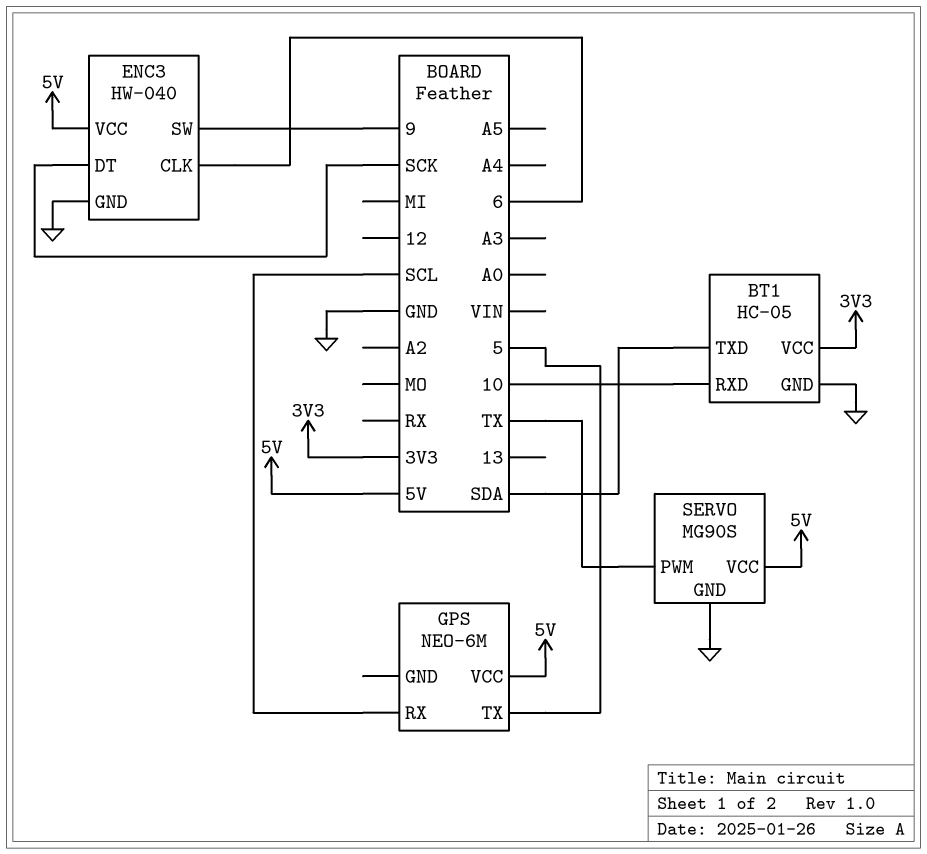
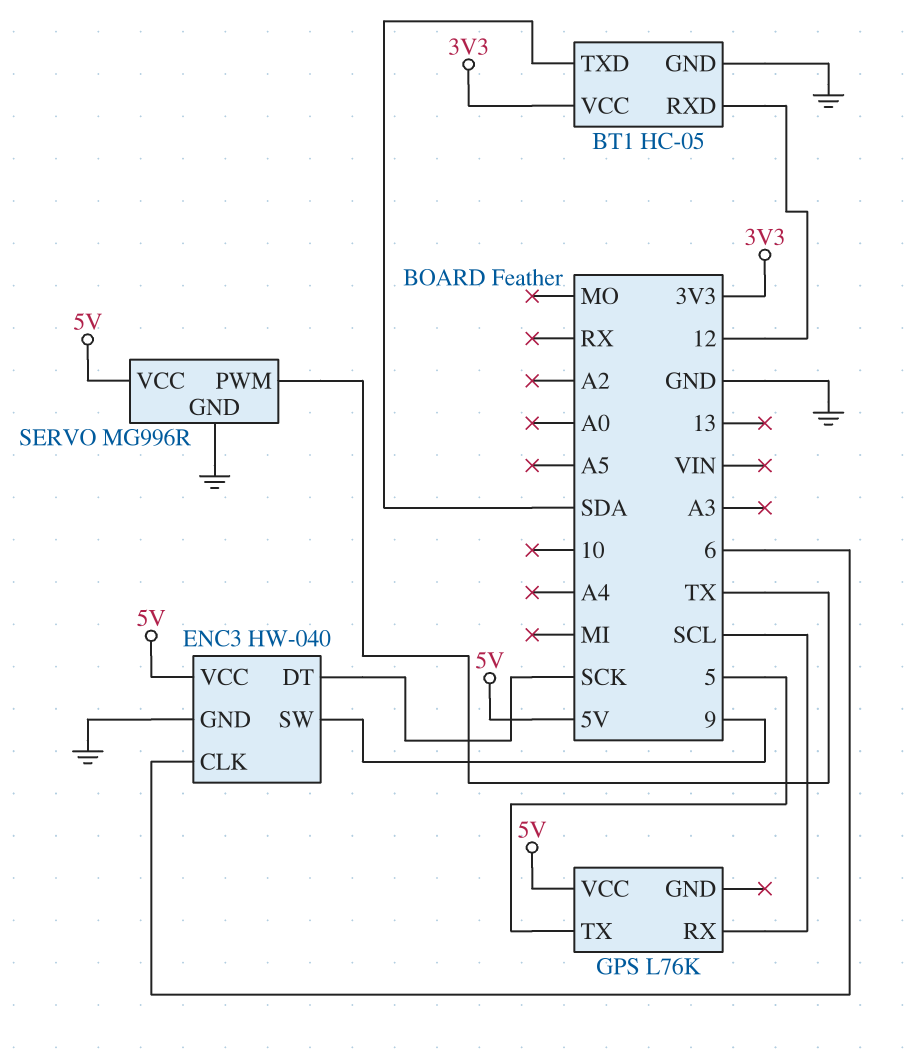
BT1 pin RXD: 10 -> 12
GPS: NEO-6M -> L76K
SERVO: MG90S -> MG996R

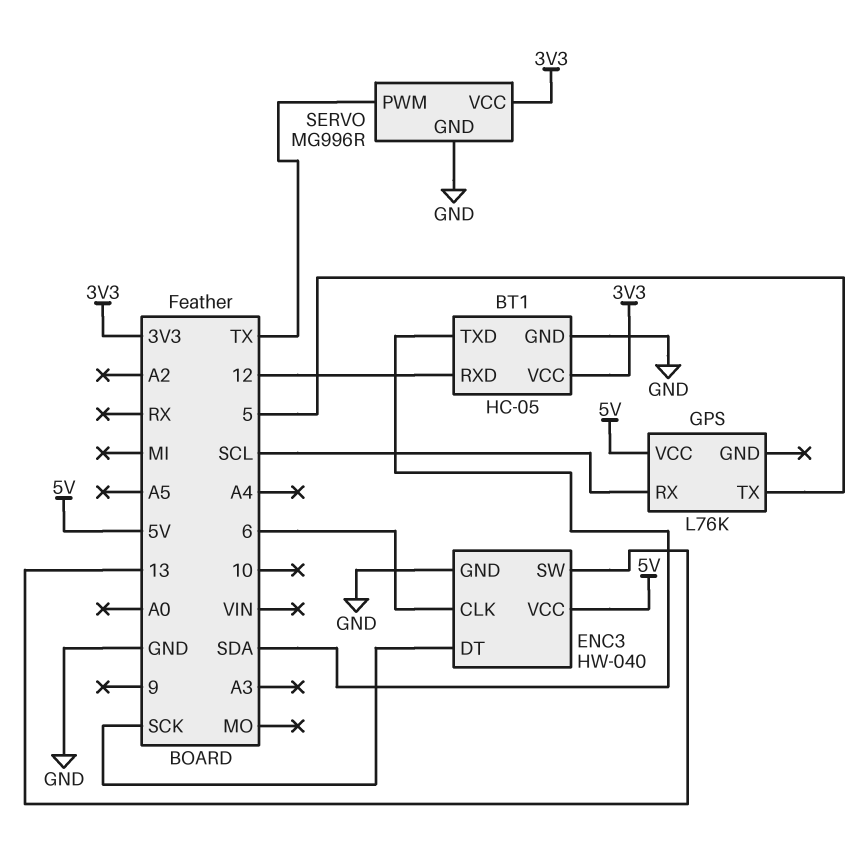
ENC3 pin SW: 9 -> 13
SERVO pin VCC: 5V -> 3V3

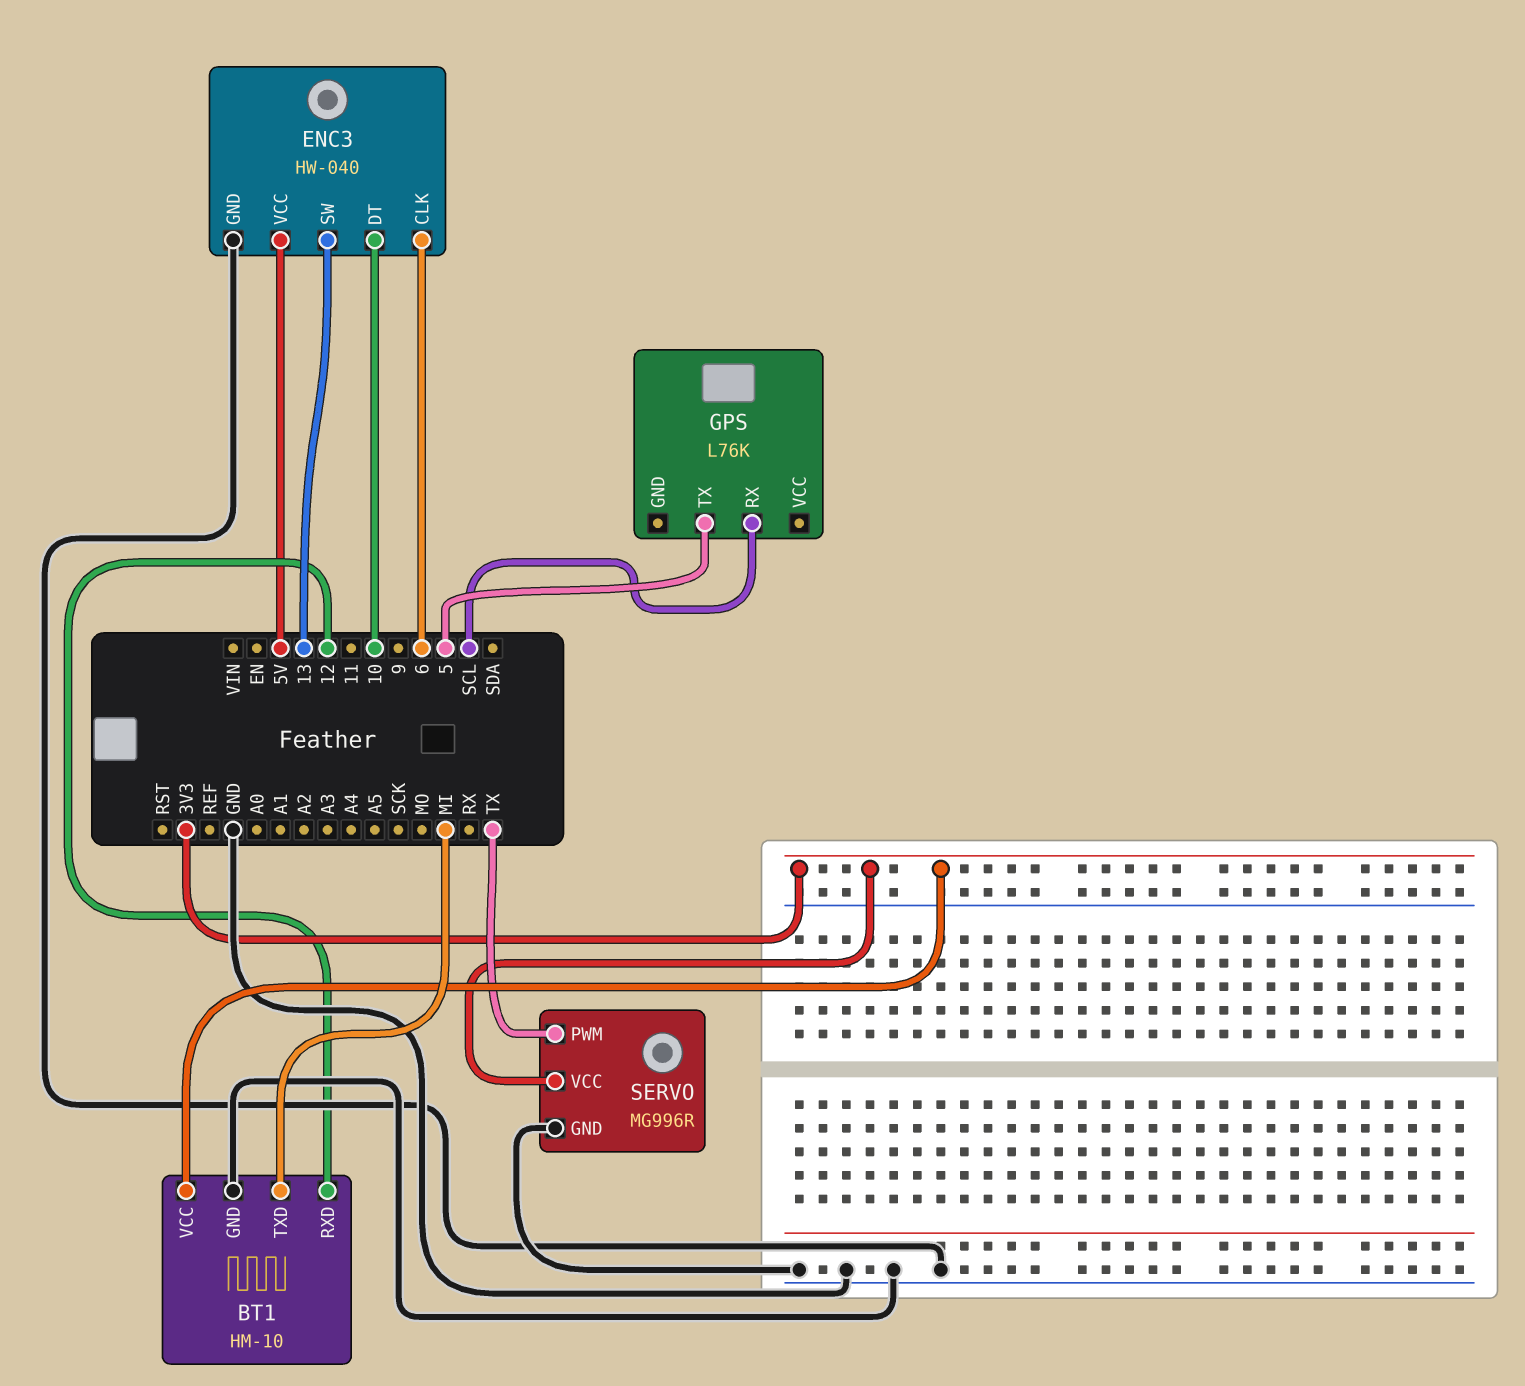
BT1: HC-05 -> HM-10
BT1 pin TXD: SDA -> MI
ENC3 pin DT: SCK -> 10
GPS pin VCC: 5V -> none

